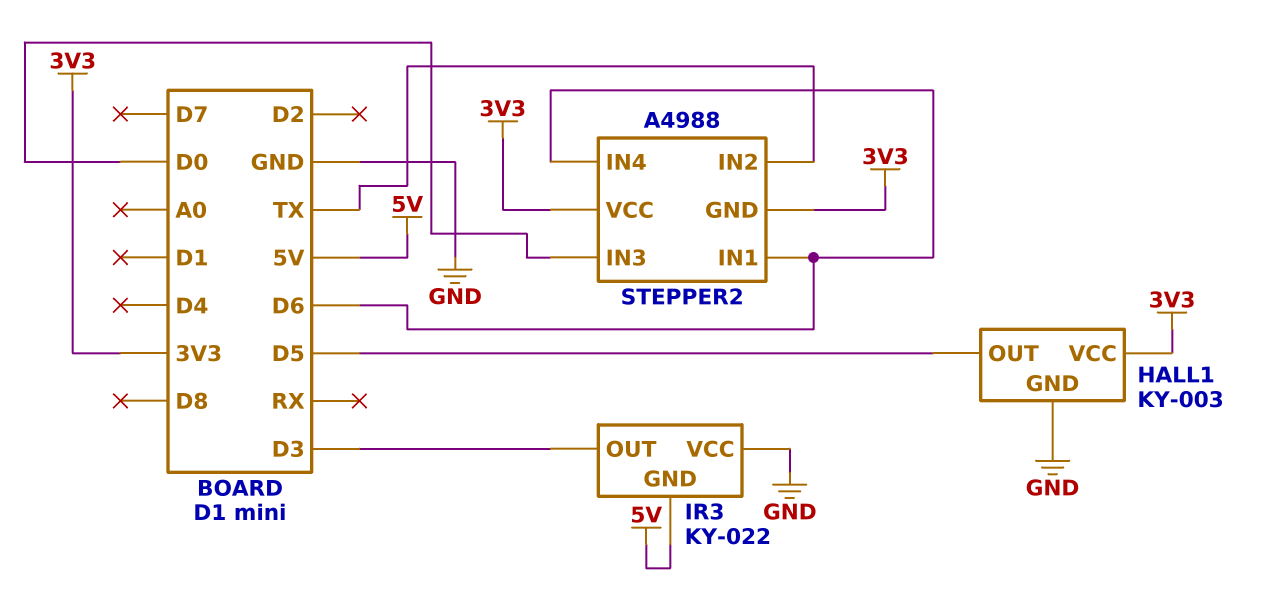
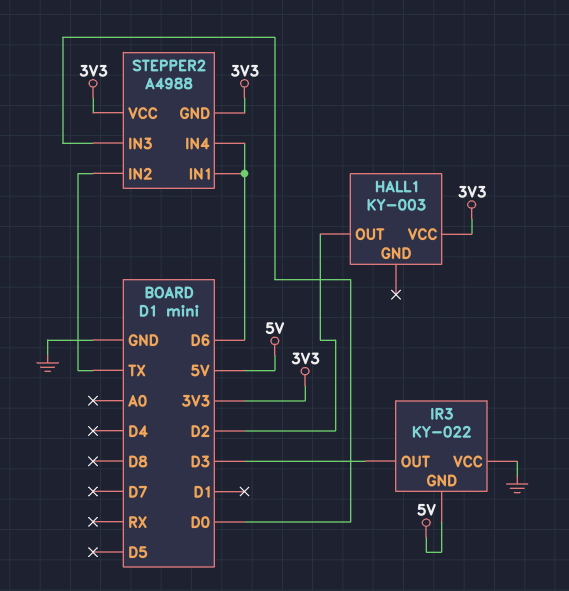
HALL1 pin GND: GND -> none
HALL1 pin OUT: D5 -> D2

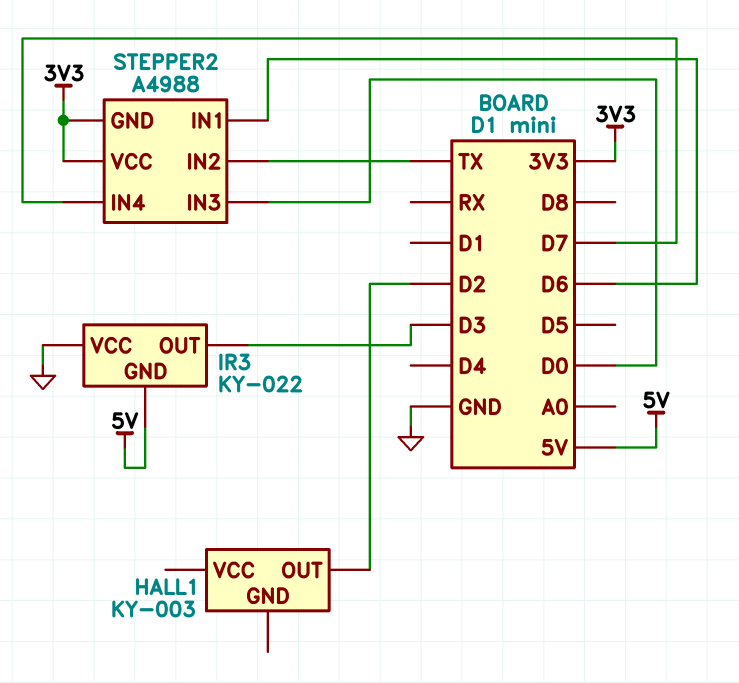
HALL1 pin VCC: 3V3 -> none
STEPPER2 pin IN4: D6 -> D7

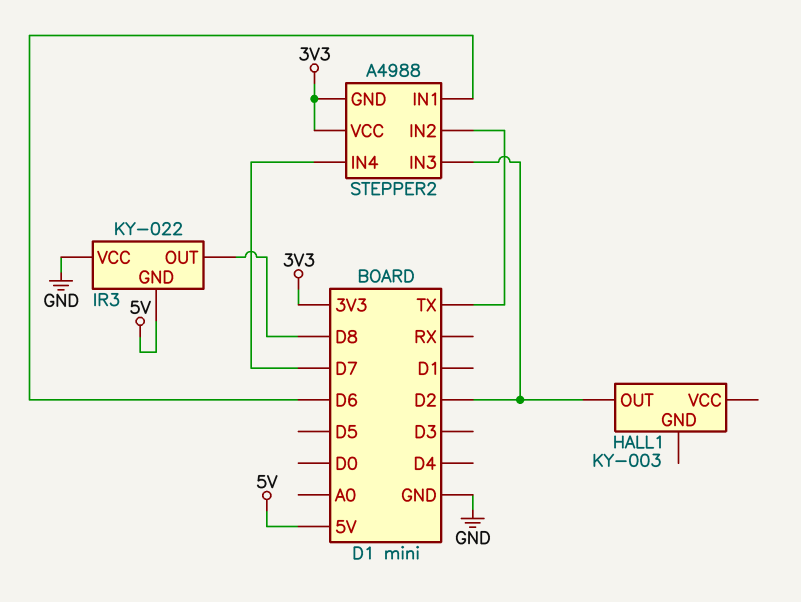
IR3 pin OUT: D3 -> D8
STEPPER2 pin IN3: D0 -> D2

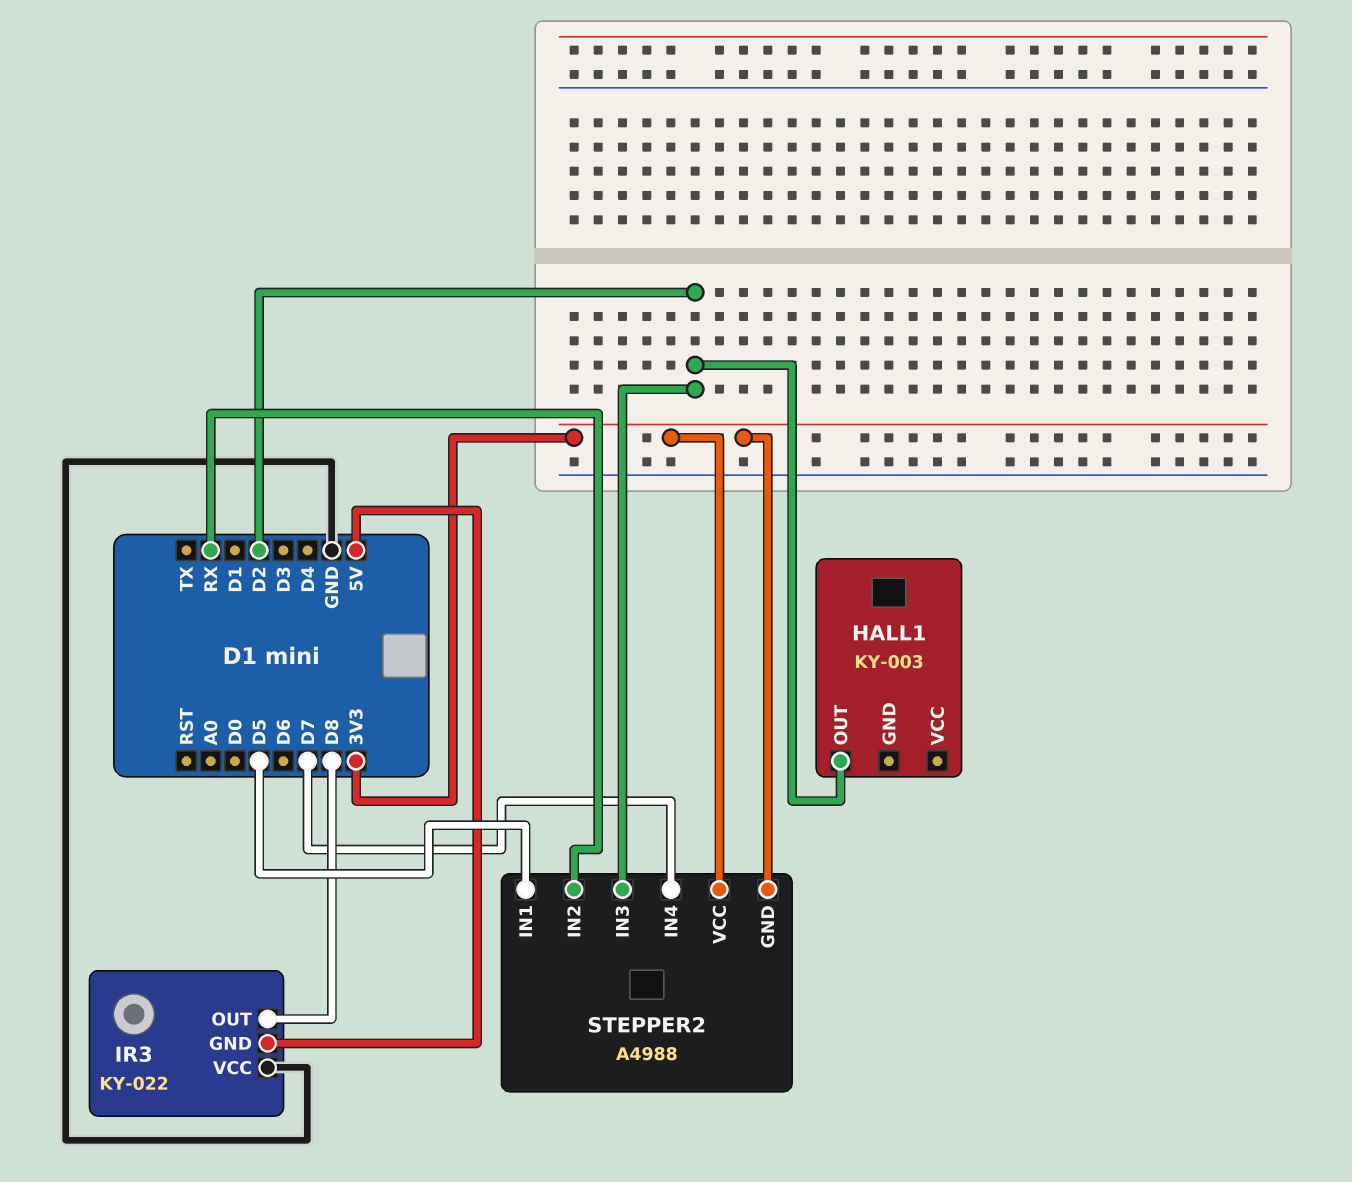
STEPPER2 pin IN1: D6 -> D5
STEPPER2 pin IN2: TX -> RX

